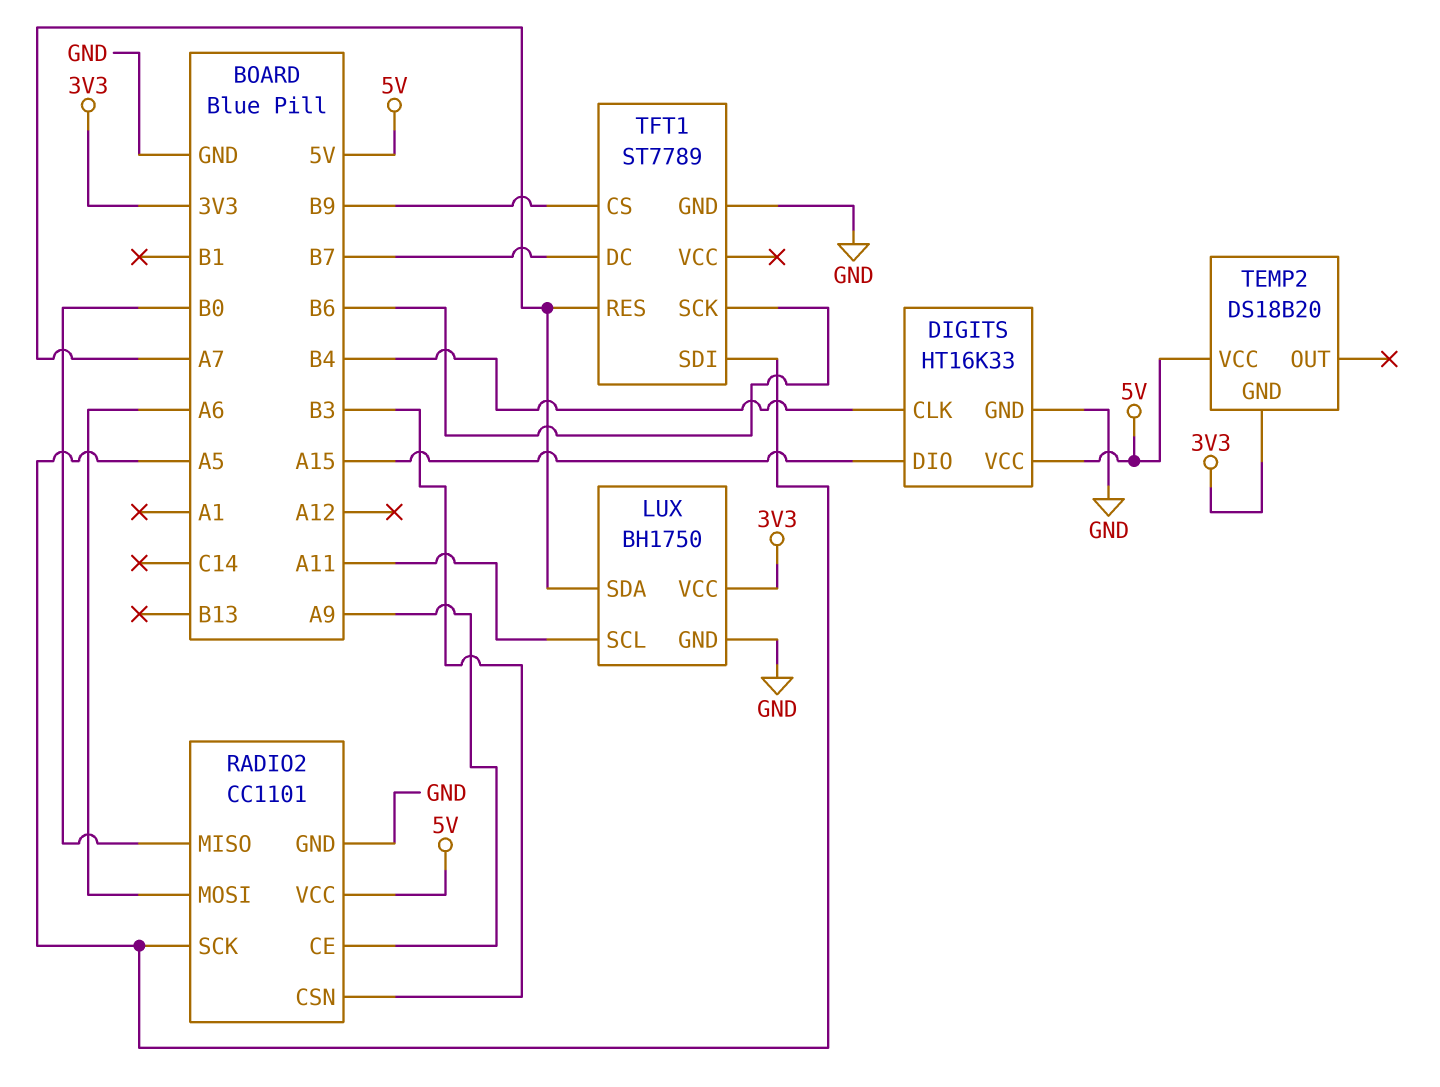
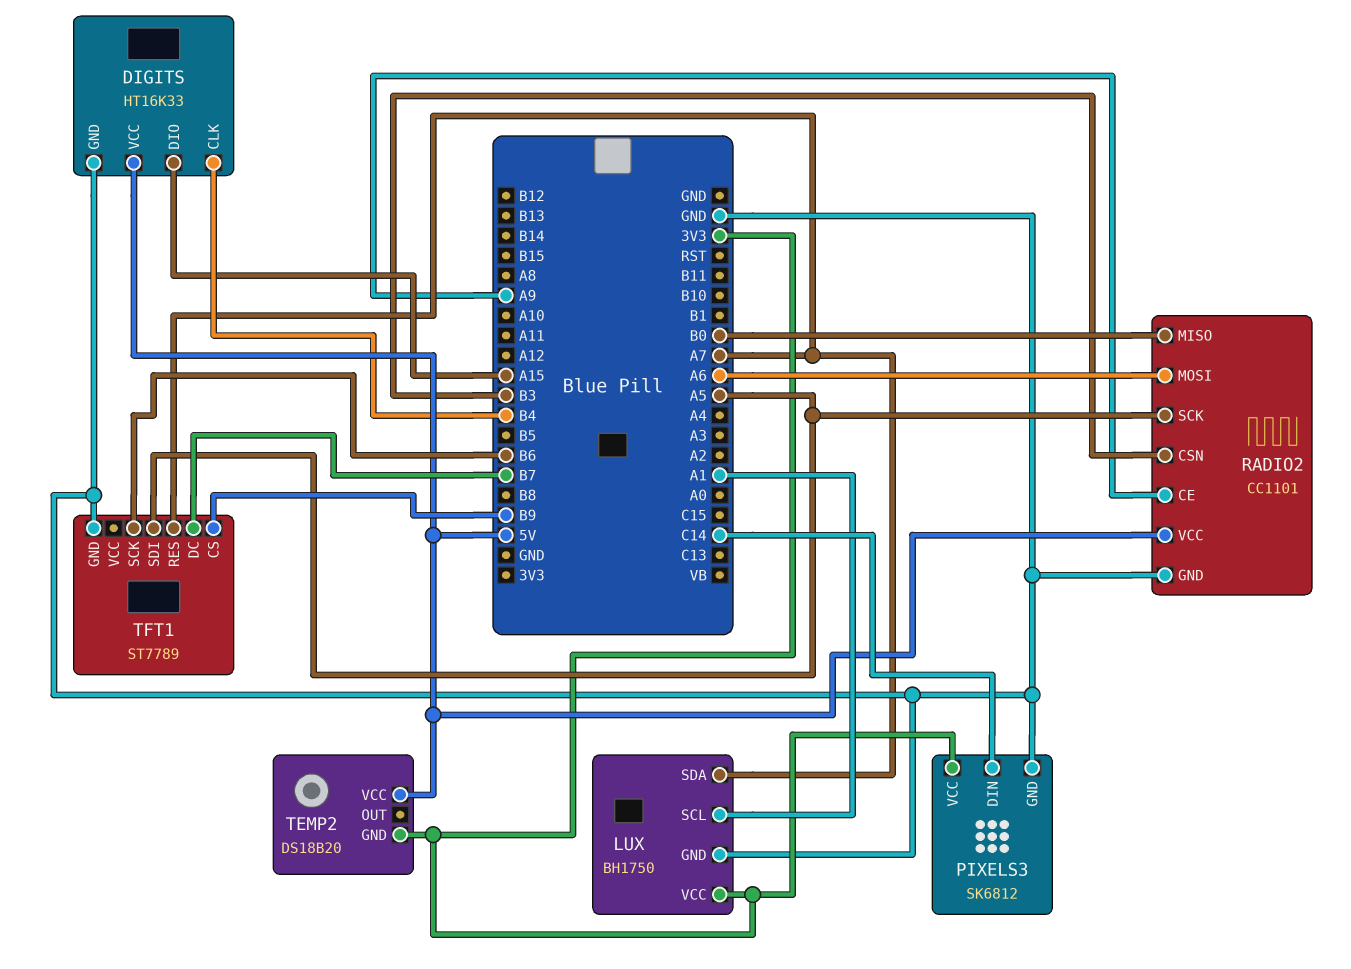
LUX pin SCL: A11 -> A1
PIXELS3: none -> SK6812
PIXELS3 pin DIN: none -> C14
PIXELS3 pin GND: none -> GND
PIXELS3 pin VCC: none -> 3V3

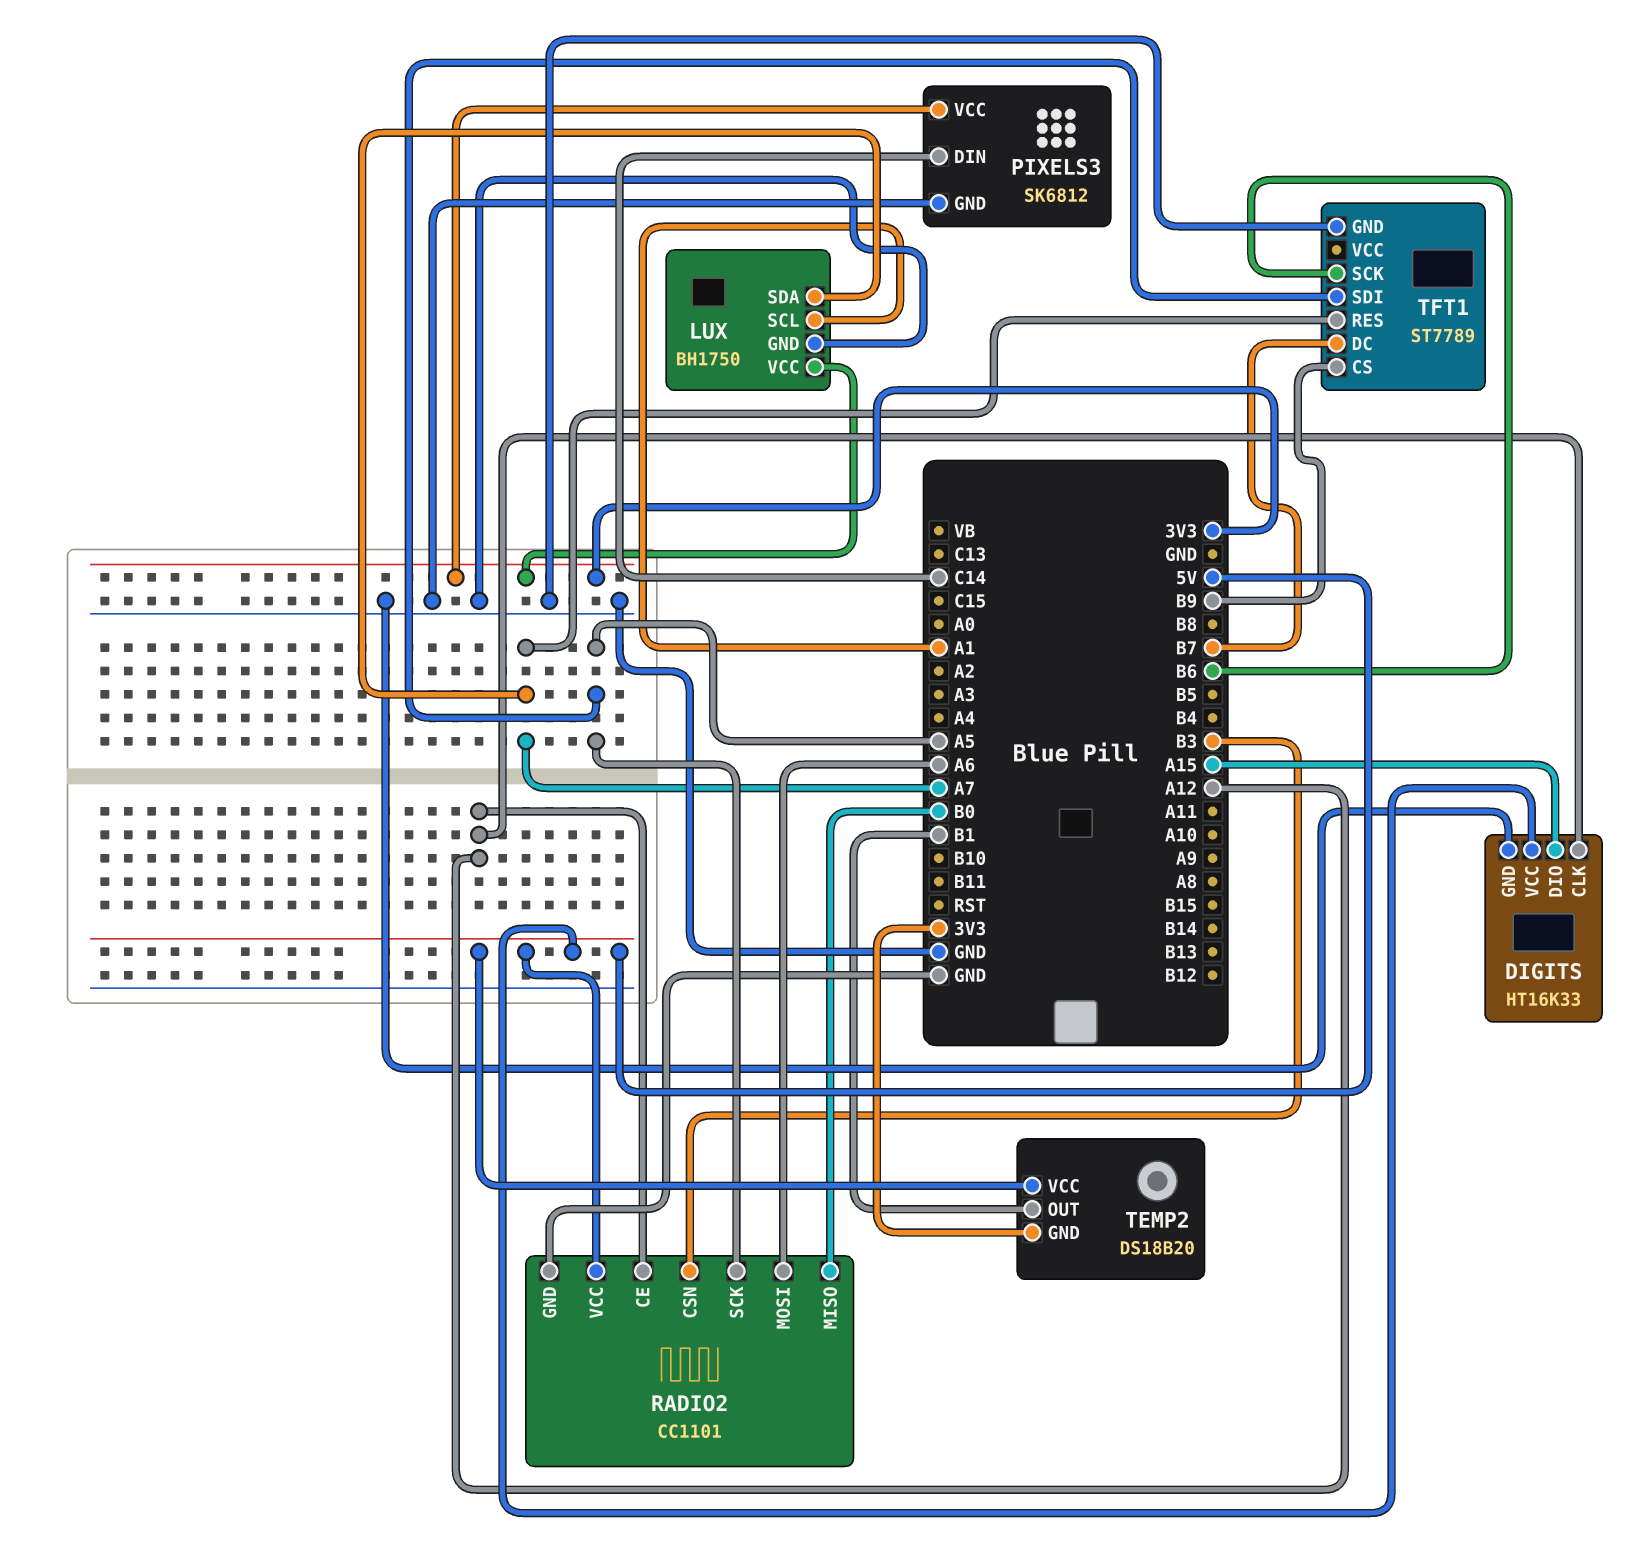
DIGITS pin CLK: B4 -> A12
RADIO2 pin CE: A9 -> A12
TEMP2 pin OUT: none -> B1

